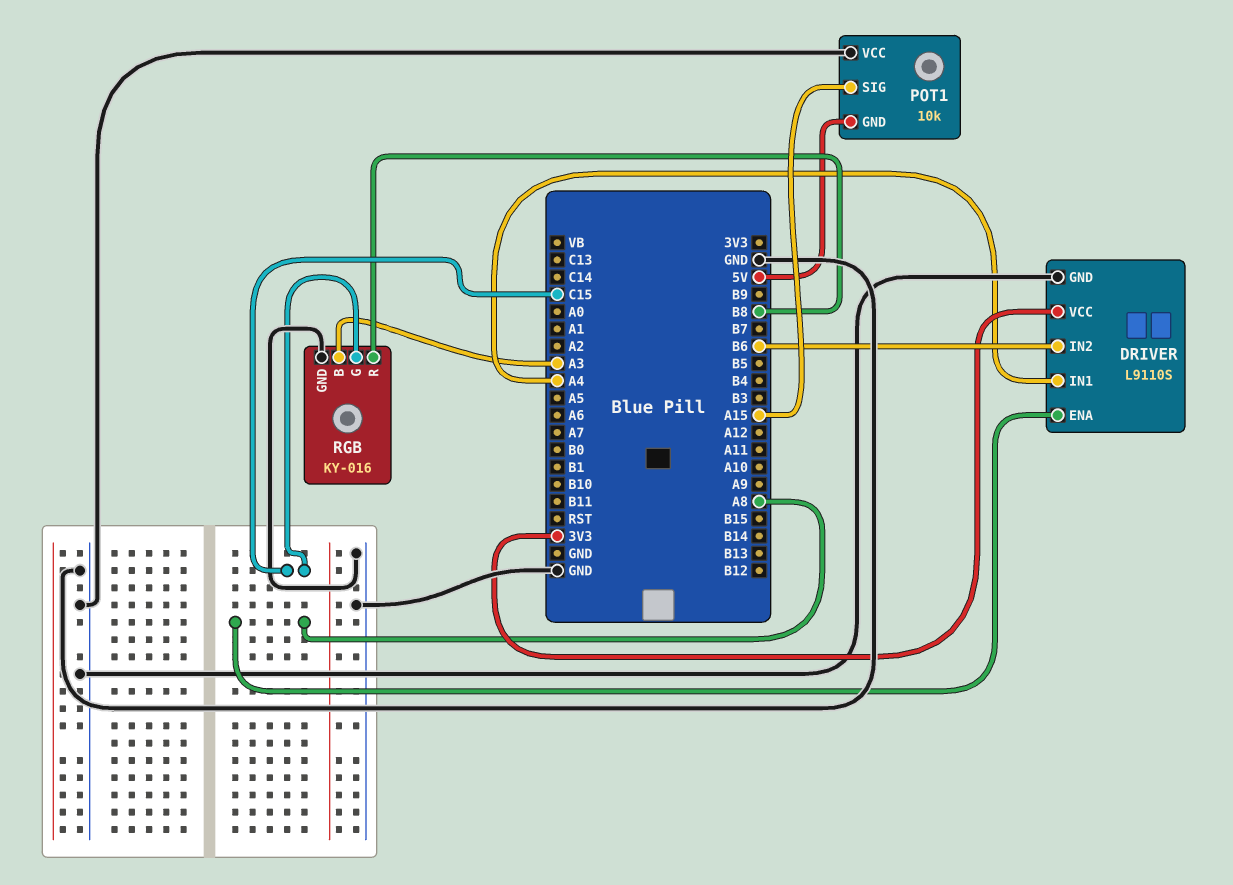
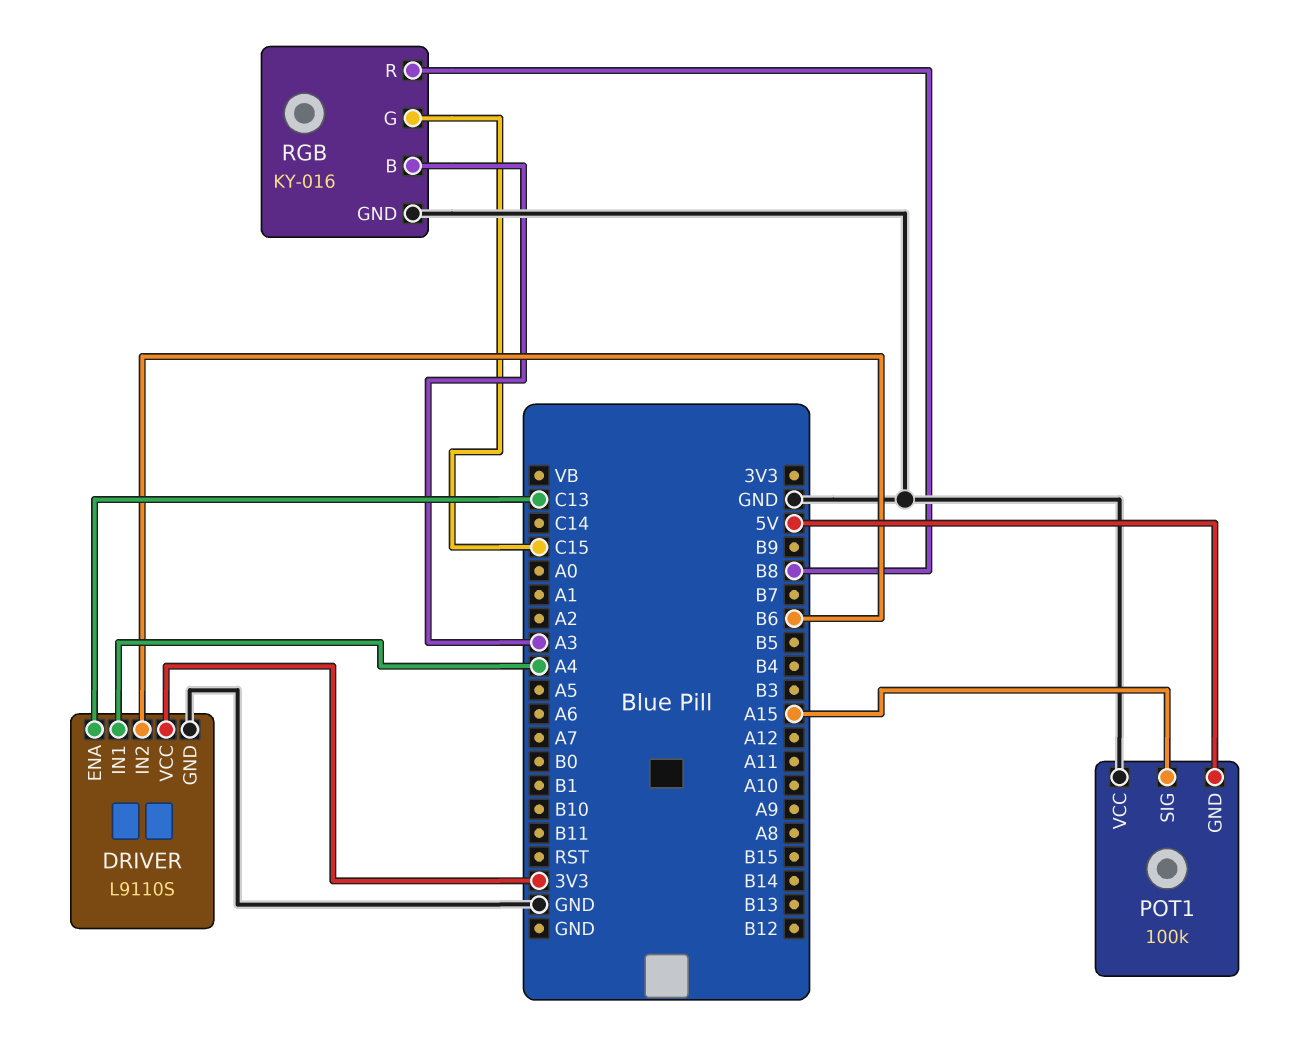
DRIVER pin ENA: A8 -> C13
POT1: 10k -> 100k

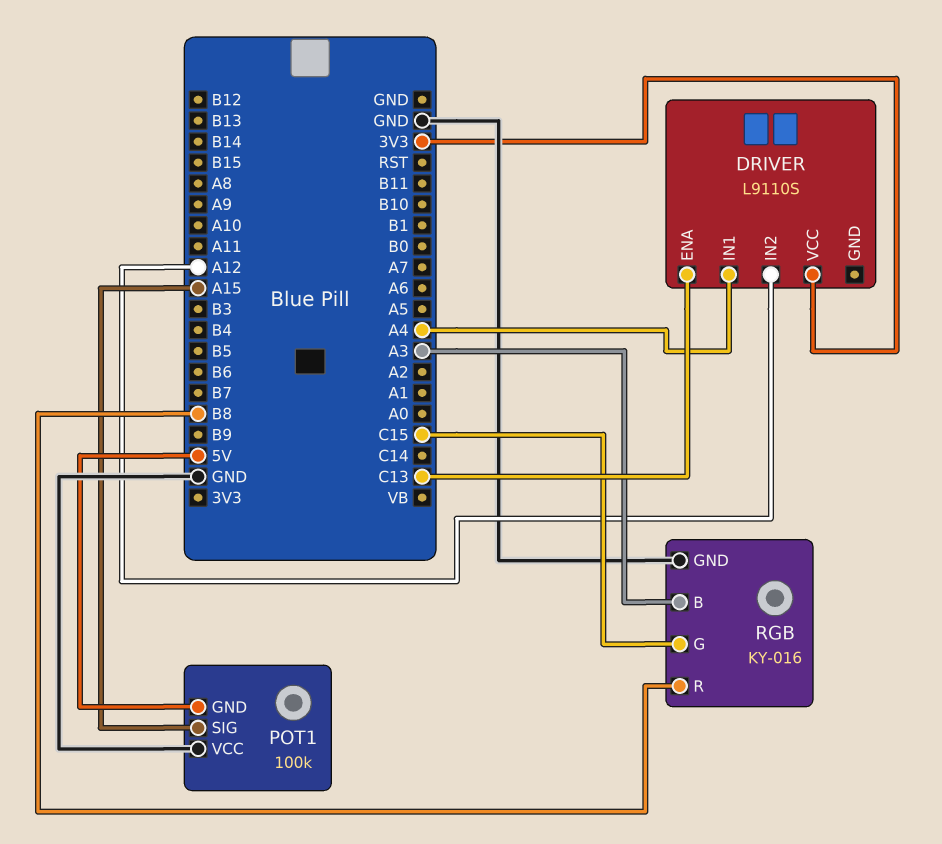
DRIVER pin GND: GND -> none
DRIVER pin IN2: B6 -> A12

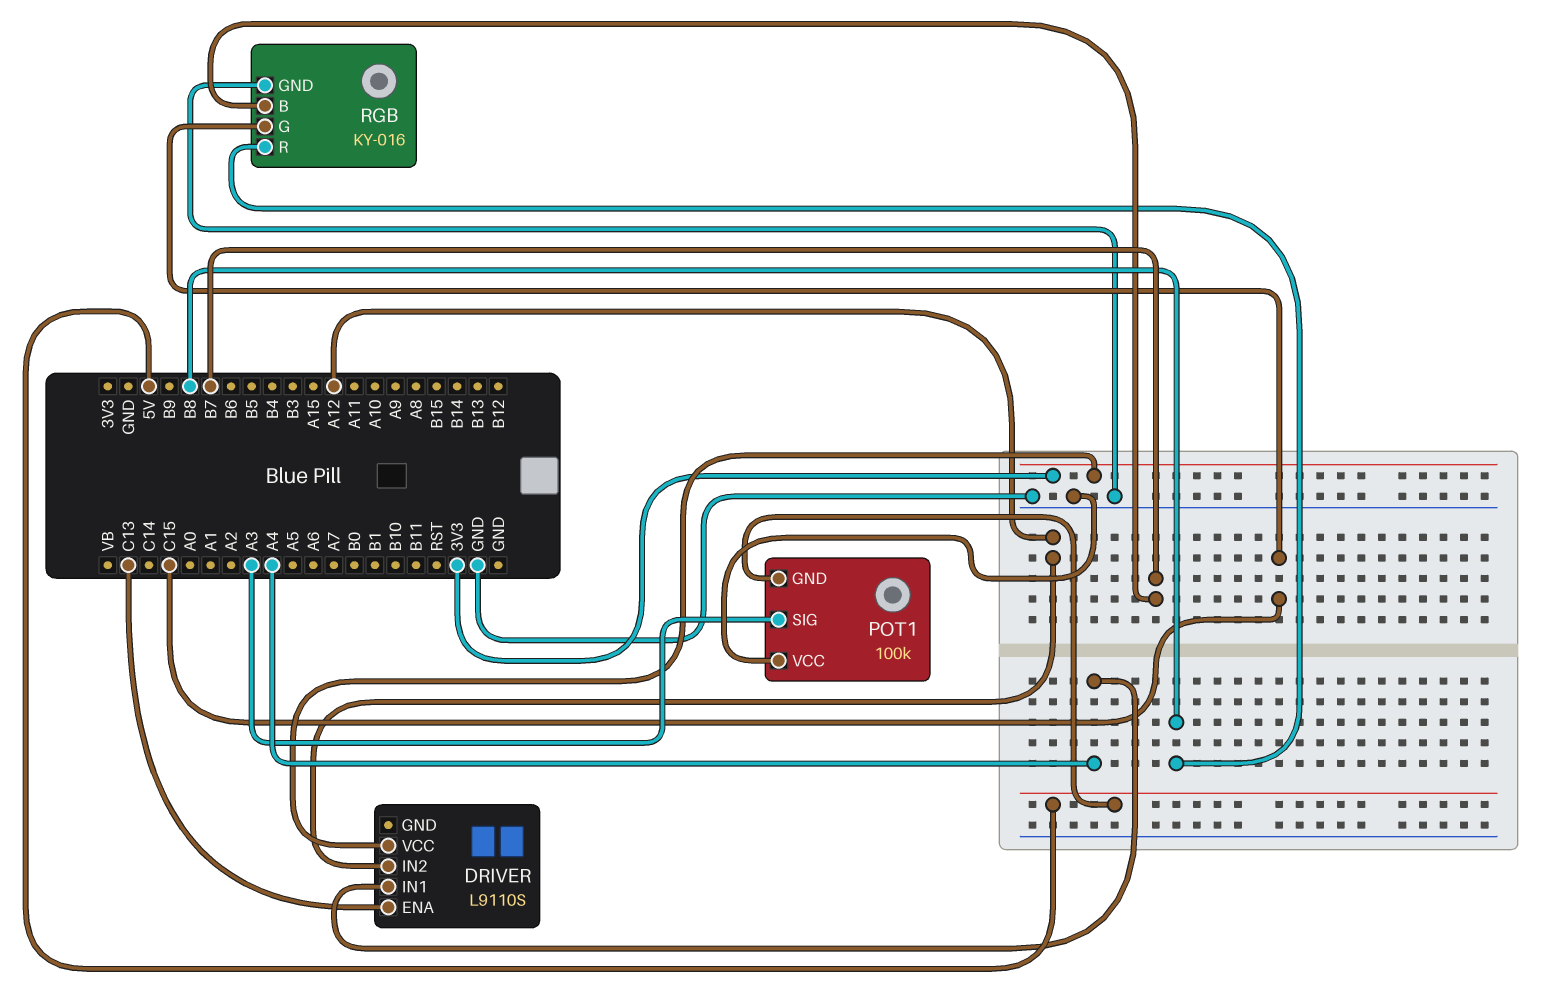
POT1 pin SIG: A15 -> A3
RGB pin B: A3 -> B7

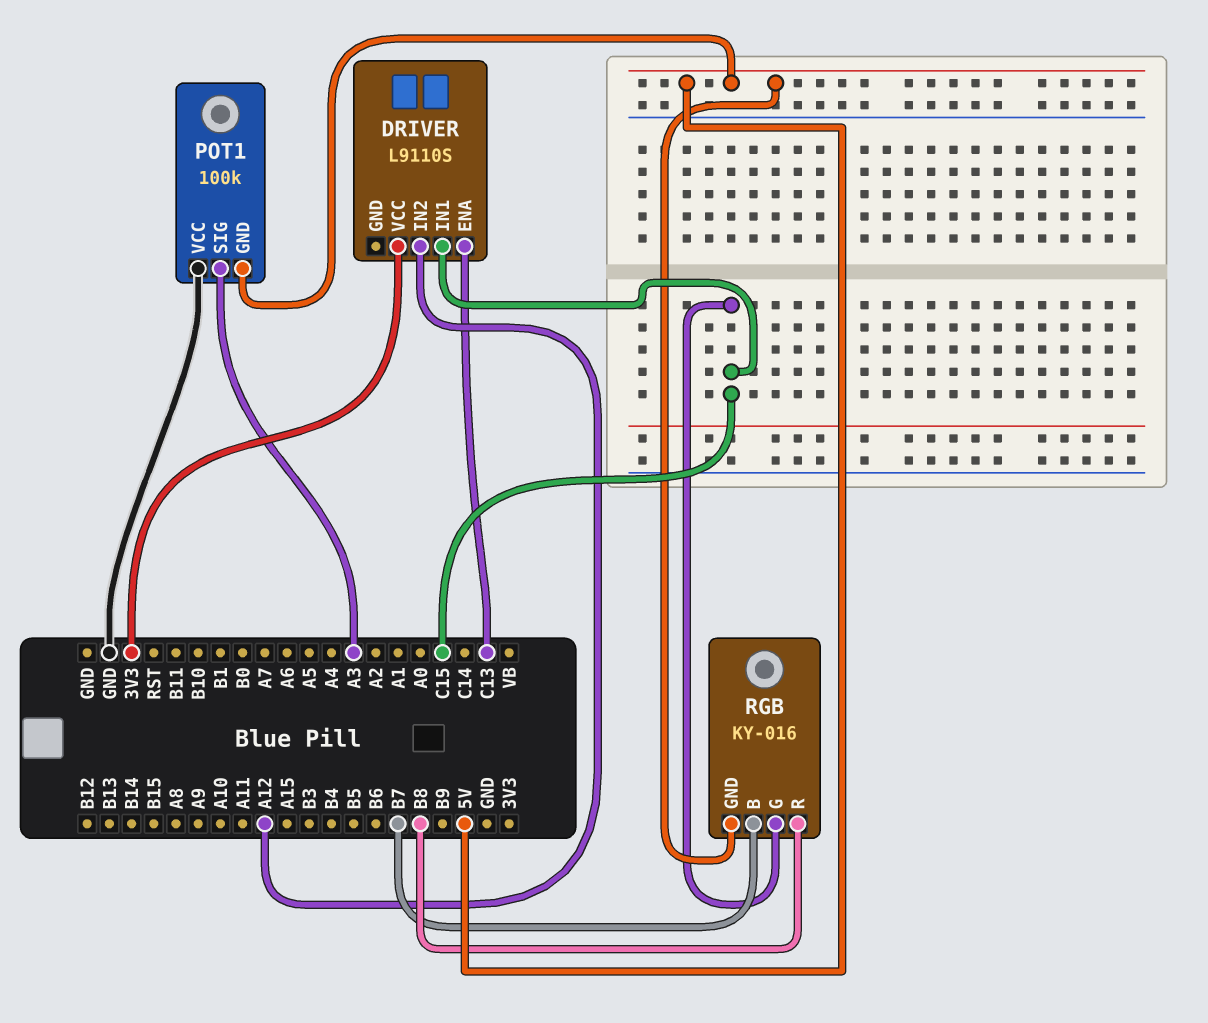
DRIVER pin IN1: A4 -> C15
RGB pin GND: GND -> 5V

